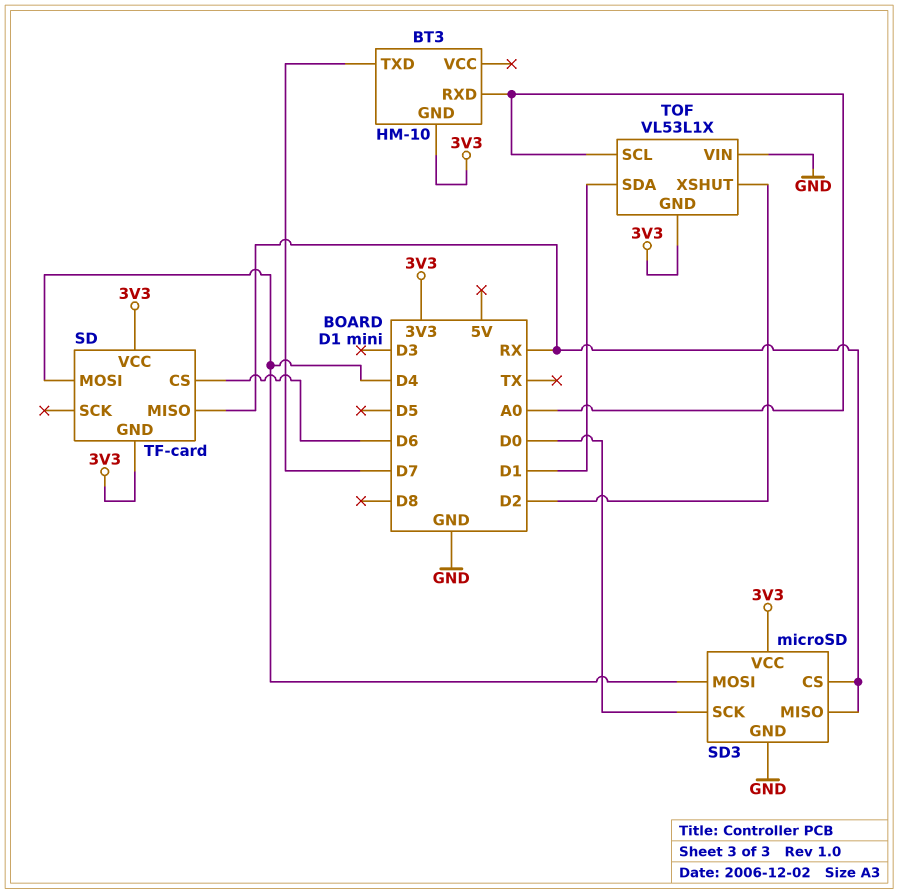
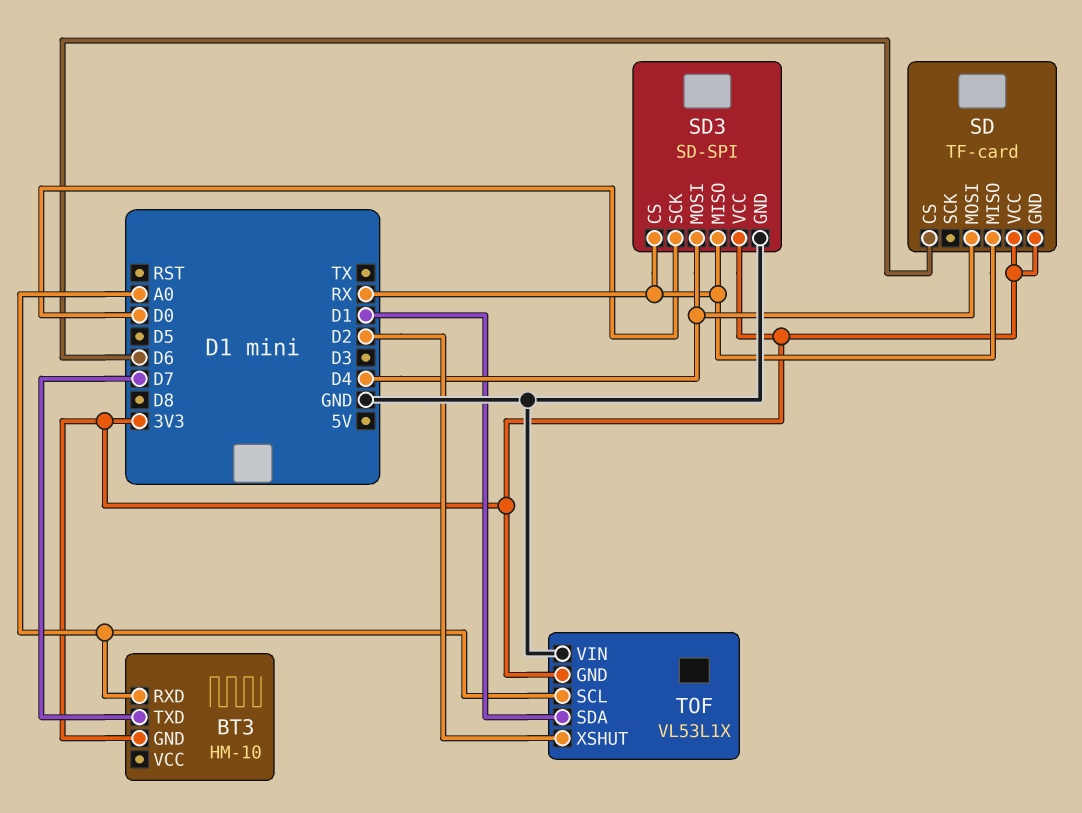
SD3: microSD -> SD-SPI

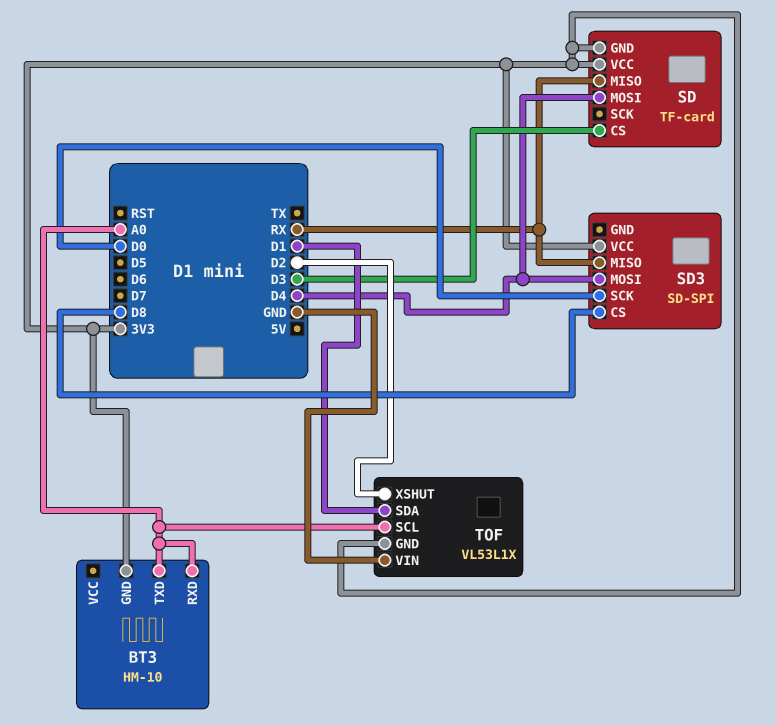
BT3 pin TXD: D7 -> A0
SD pin CS: D6 -> D3
SD3 pin CS: RX -> D8
SD3 pin GND: GND -> none

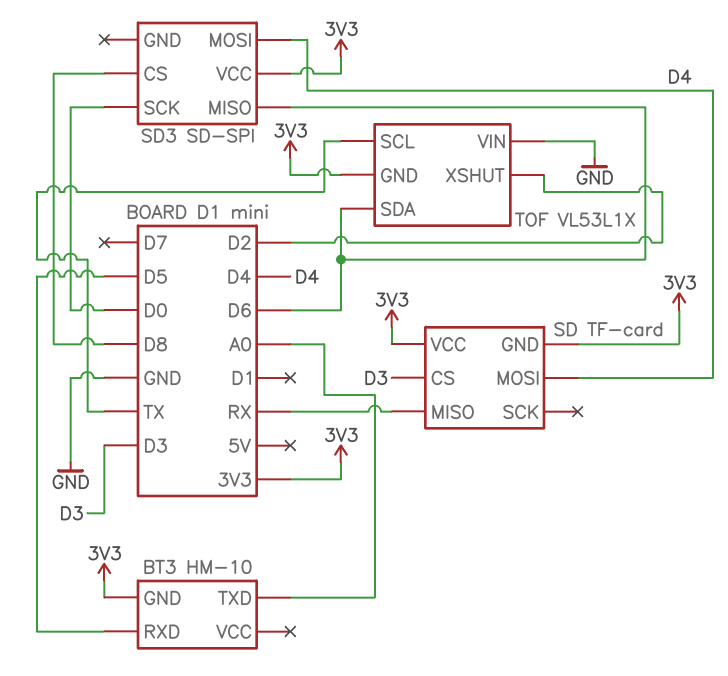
BT3 pin RXD: A0 -> D5
SD3 pin MISO: RX -> D6
TOF pin SCL: A0 -> TX
TOF pin SDA: D1 -> D6

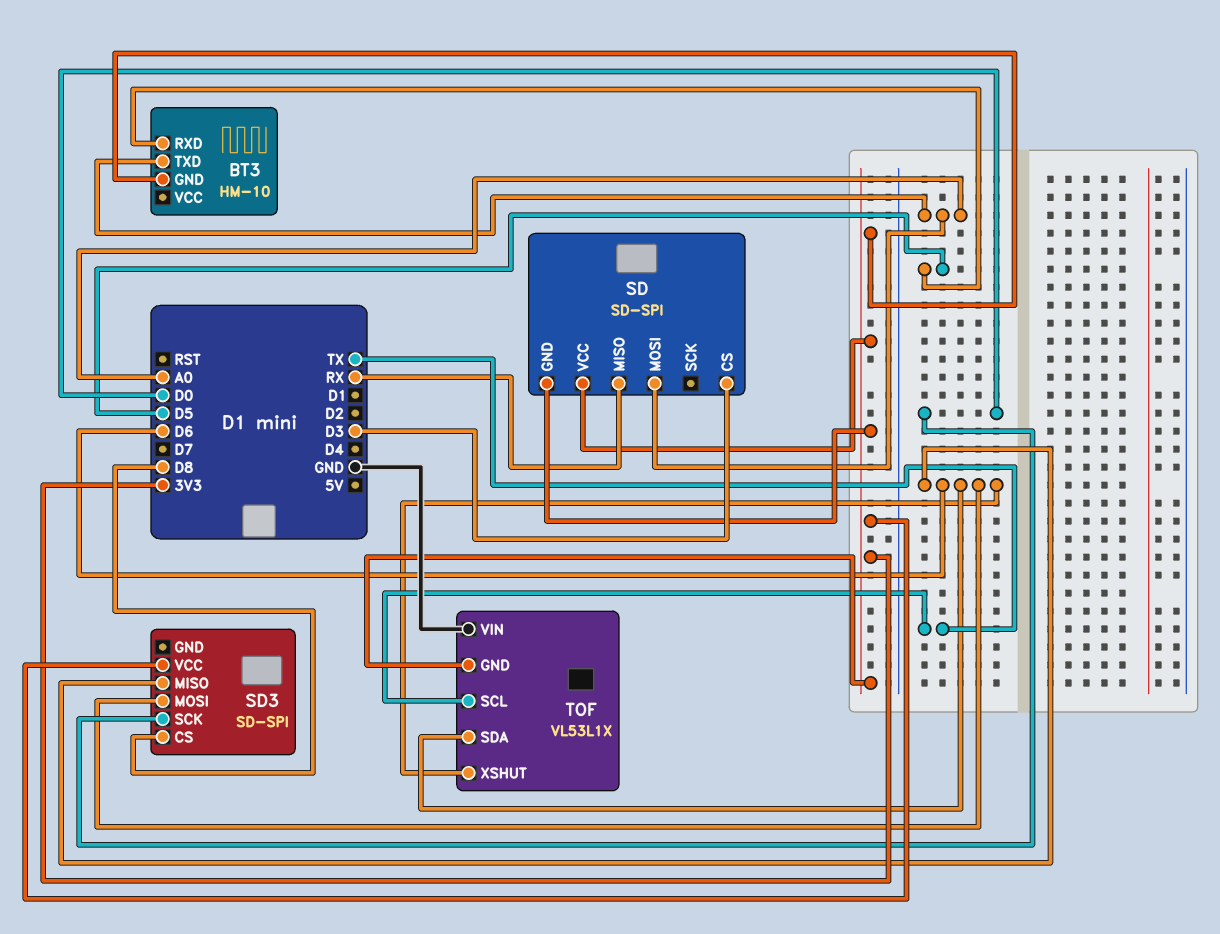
SD: TF-card -> SD-SPI
SD pin MOSI: D4 -> A0
SD3 pin MOSI: D4 -> D6
TOF pin XSHUT: D2 -> D6

